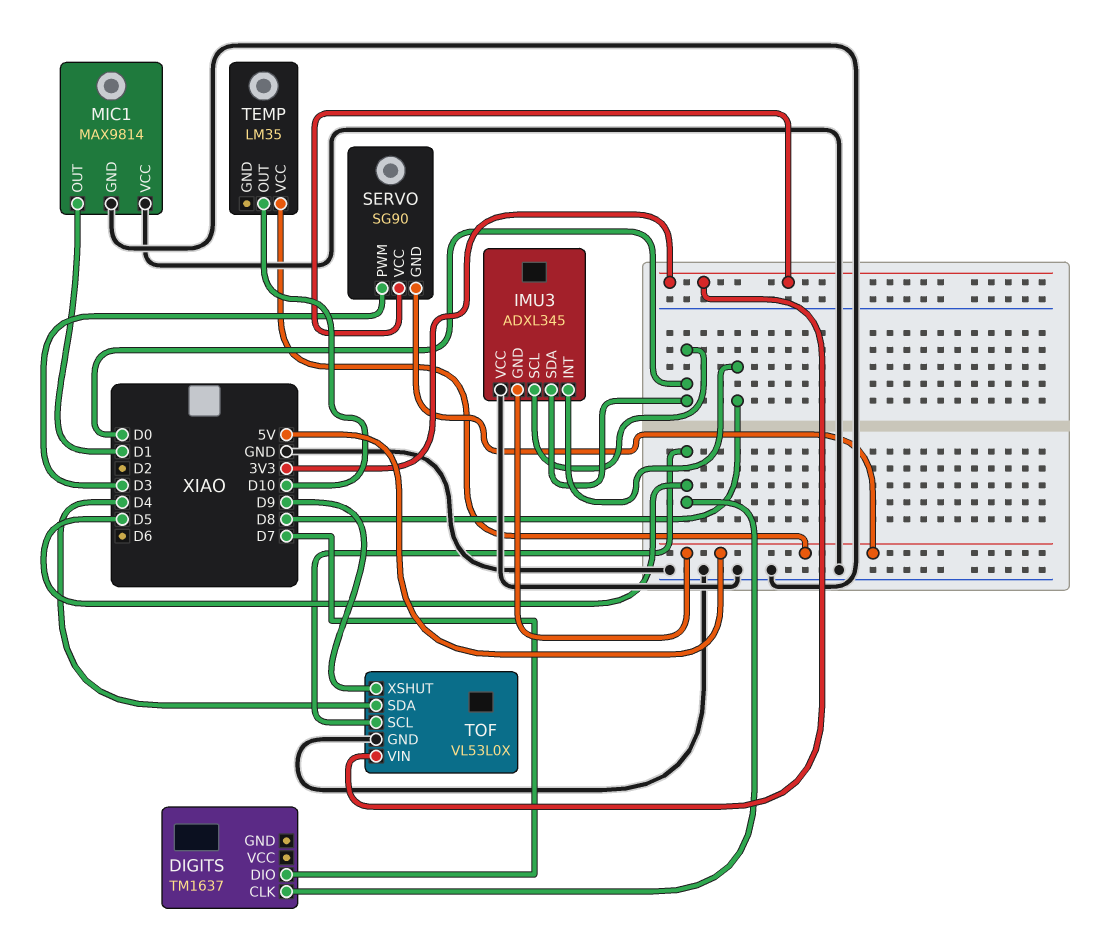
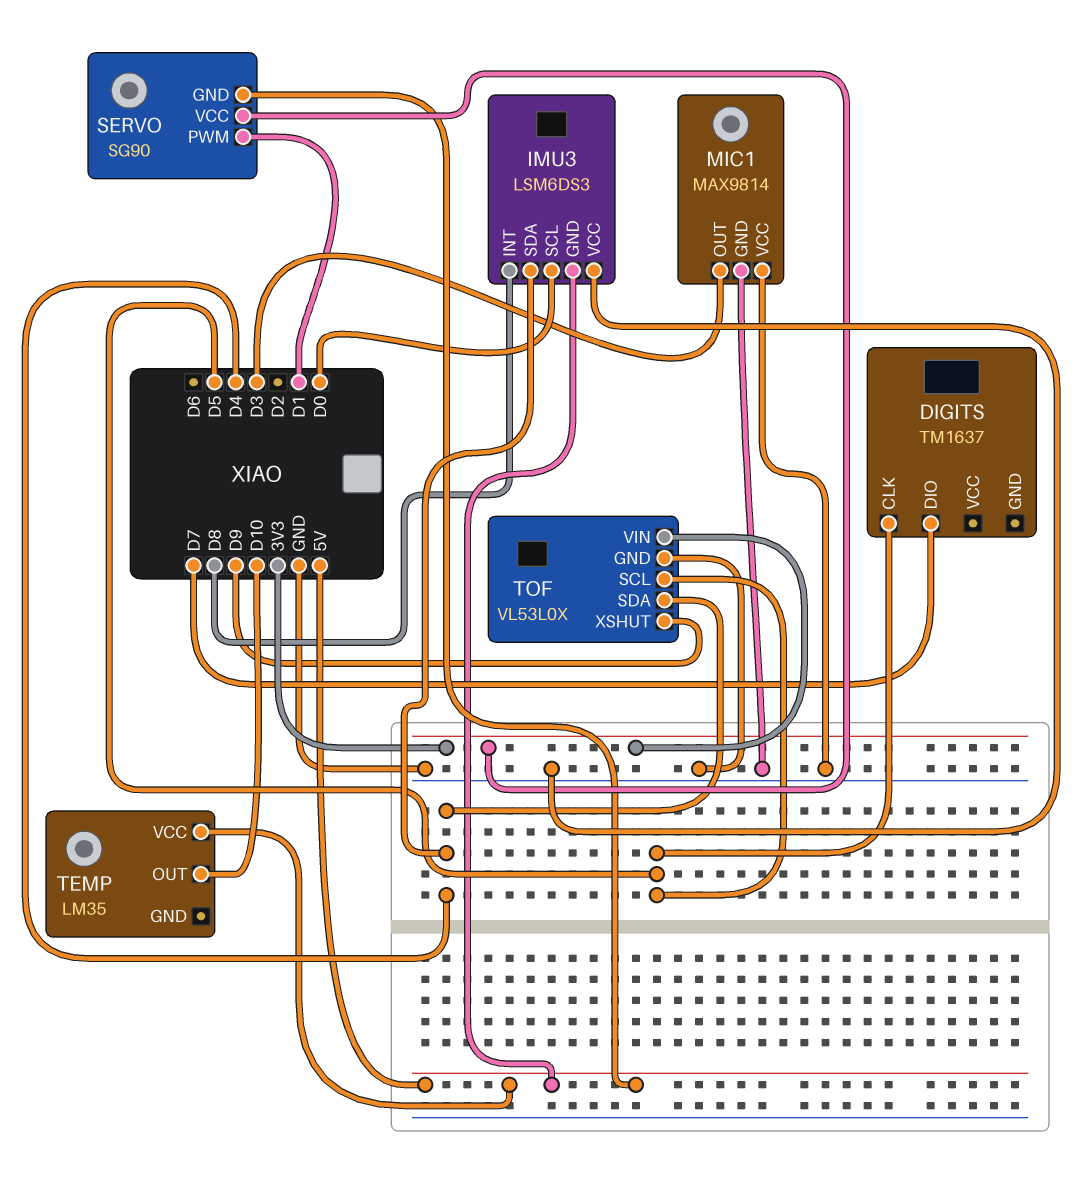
IMU3: ADXL345 -> LSM6DS3
IMU3 pin SDA: D0 -> D4
MIC1 pin OUT: D1 -> D3
SERVO pin PWM: D3 -> D1

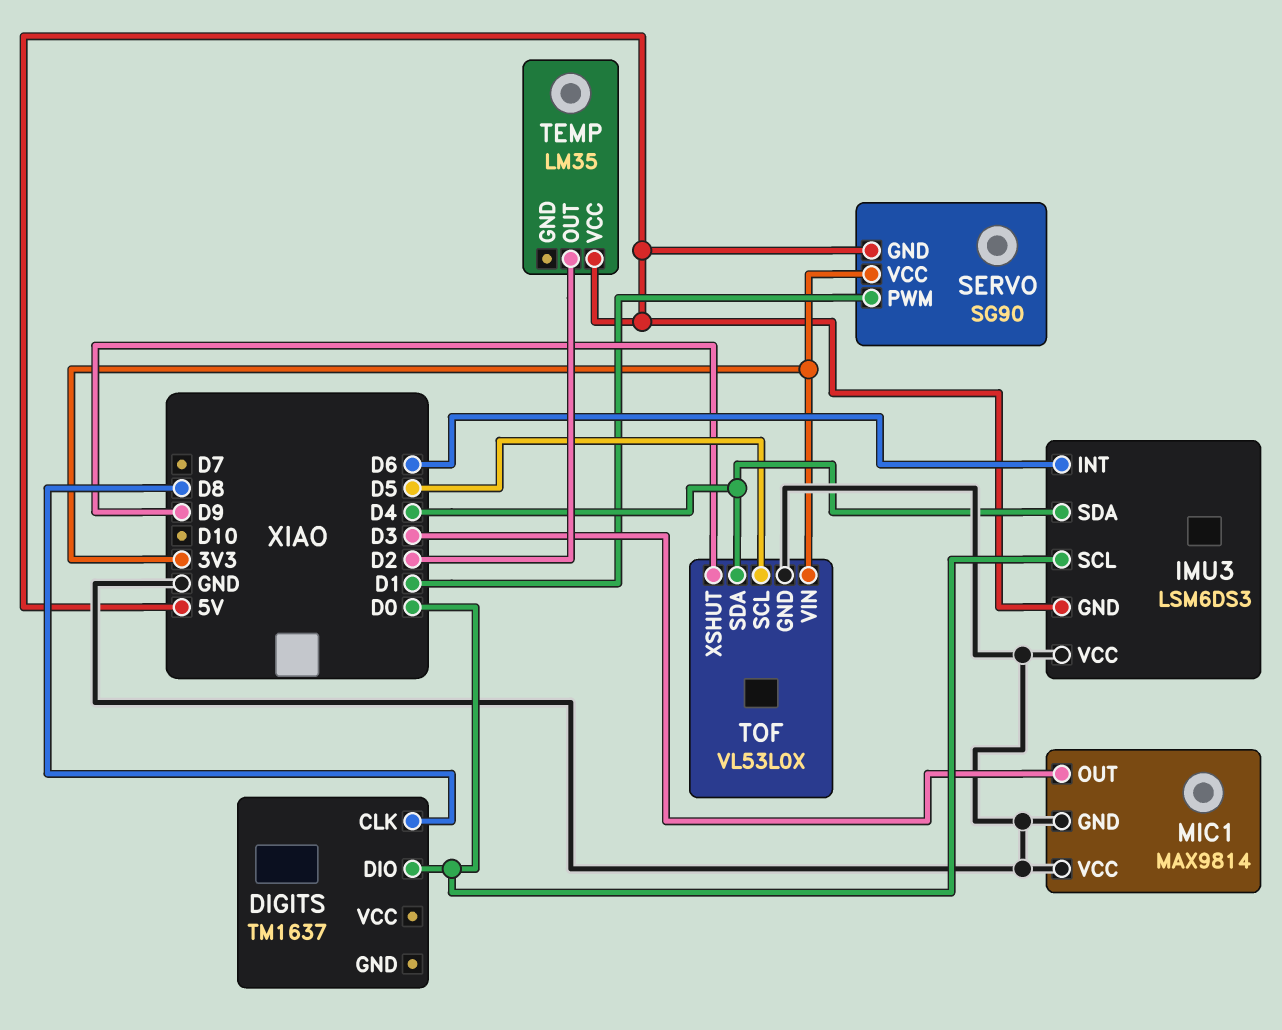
DIGITS pin CLK: D5 -> D8
DIGITS pin DIO: D7 -> D0
IMU3 pin INT: D8 -> D6
TEMP pin OUT: D10 -> D2

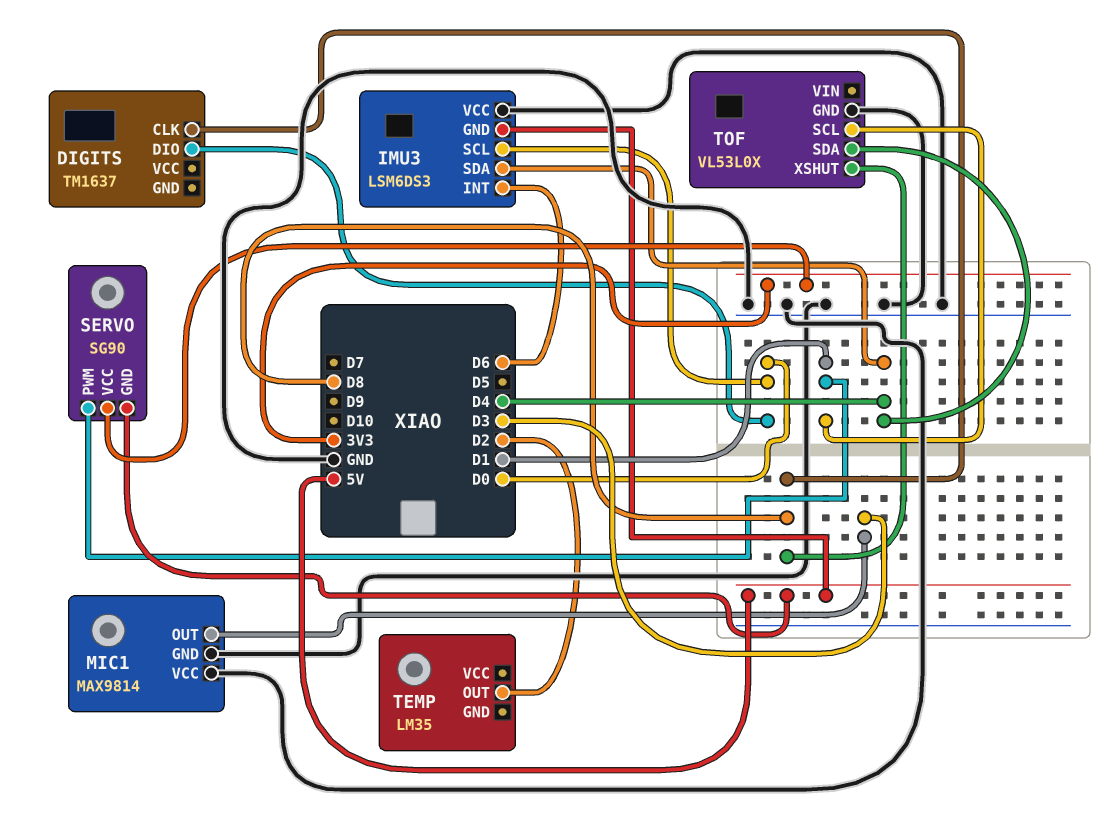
TEMP pin VCC: 5V -> none
TOF pin SCL: D5 -> D1
TOF pin VIN: 3V3 -> none
TOF pin XSHUT: D9 -> D8

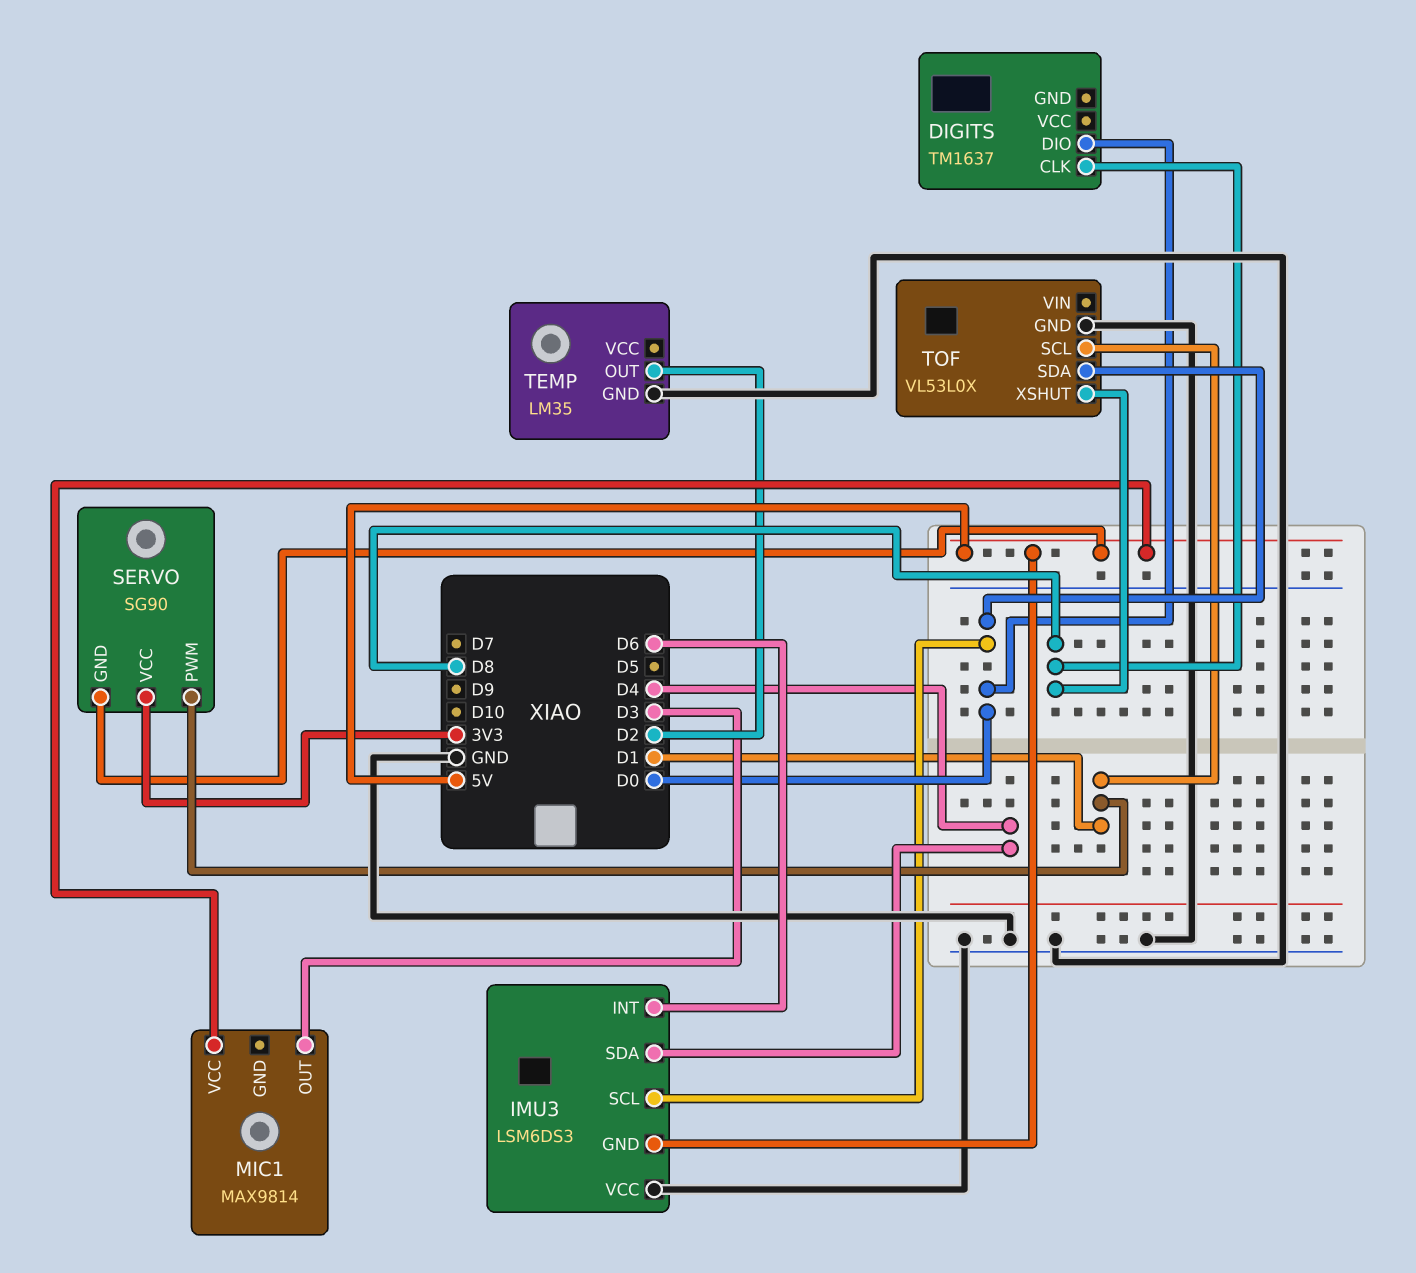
MIC1 pin GND: GND -> none
MIC1 pin VCC: GND -> 5V
TEMP pin GND: none -> GND
TOF pin SDA: D4 -> D0

